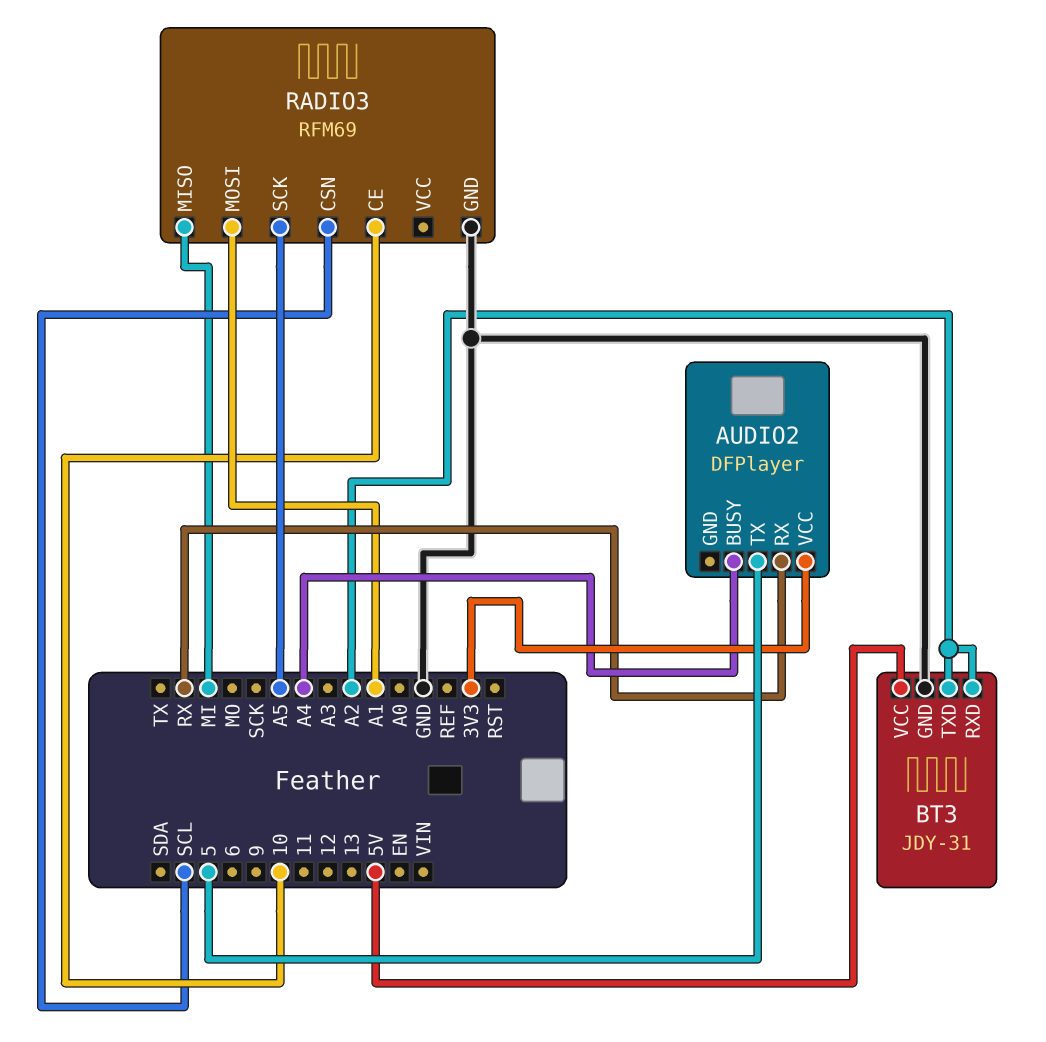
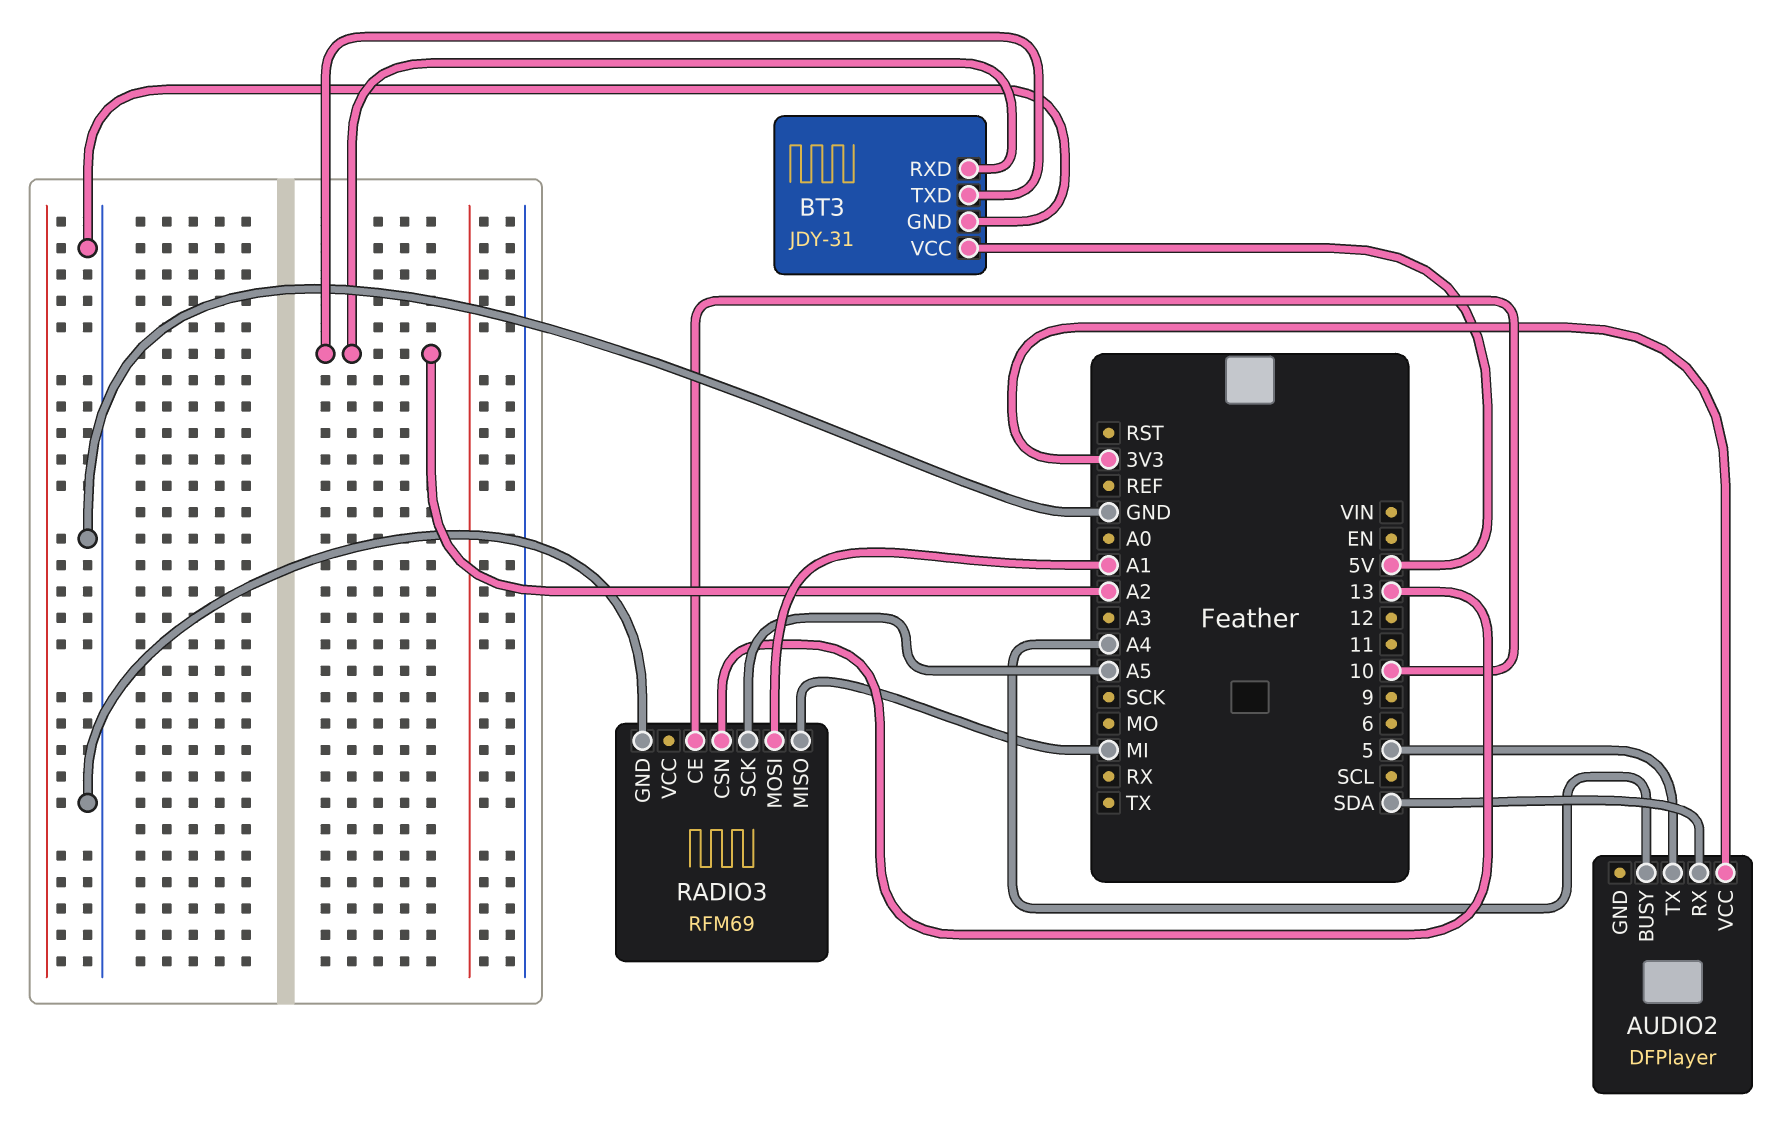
AUDIO2 pin RX: RX -> SDA
RADIO3 pin CSN: SCL -> 13

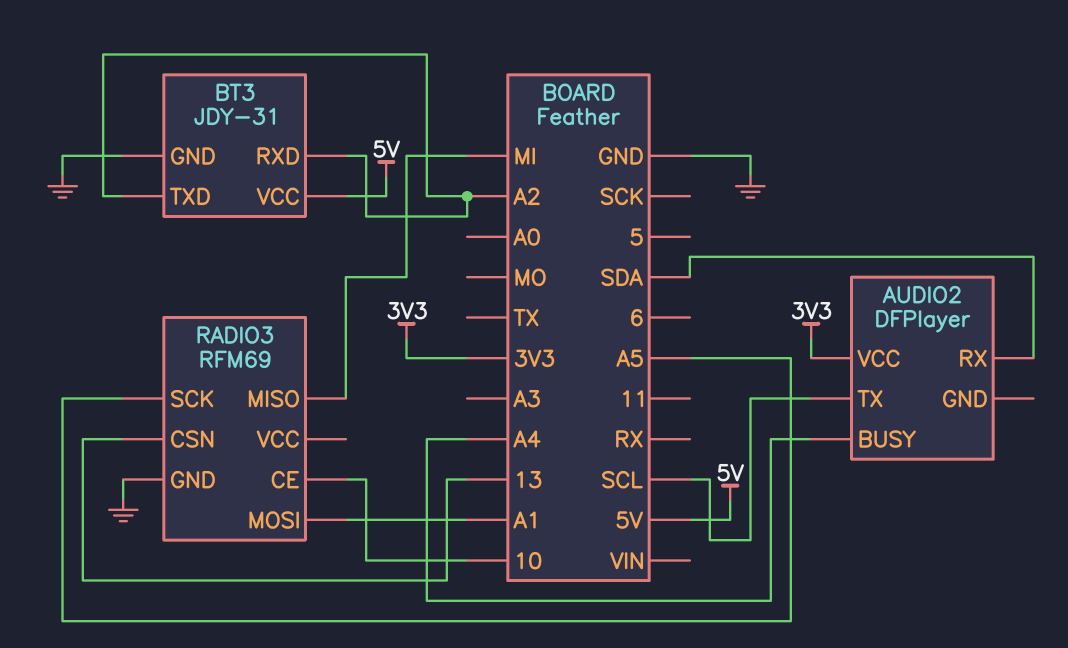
AUDIO2 pin TX: 5 -> SCL

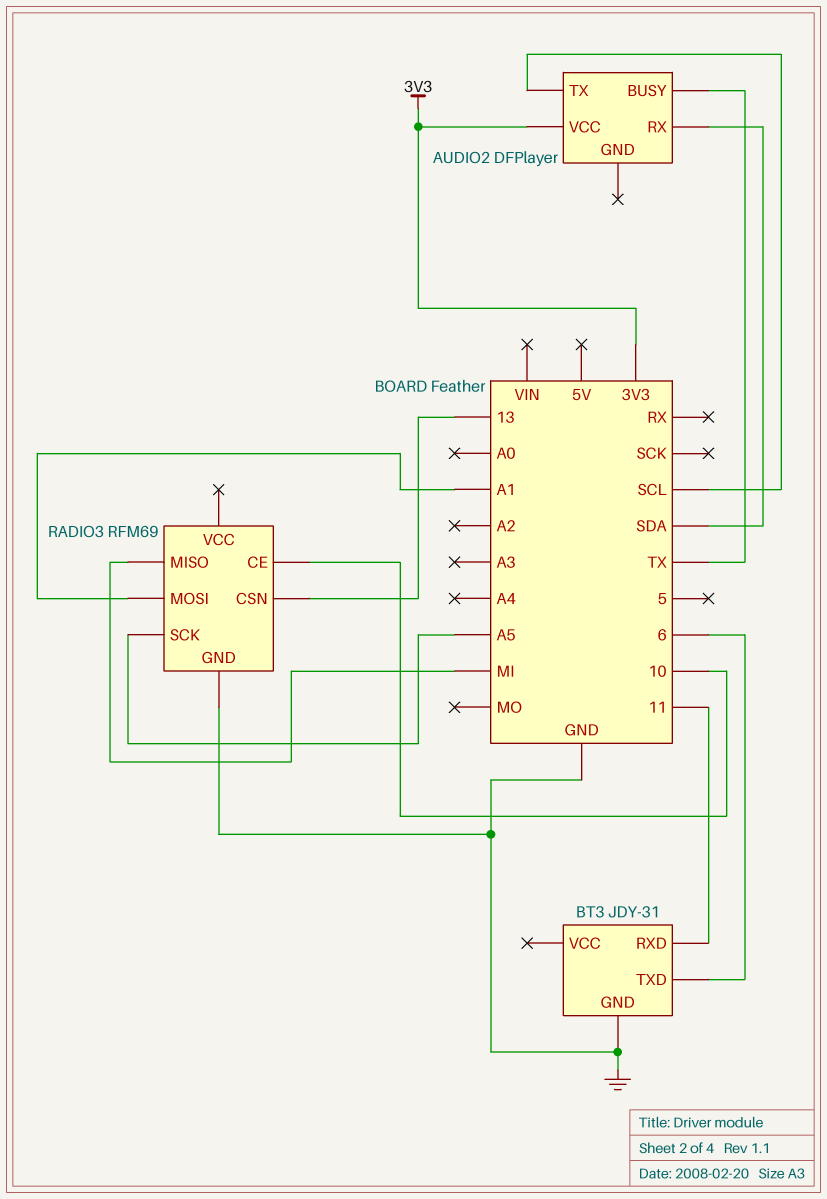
AUDIO2 pin BUSY: A4 -> TX
BT3 pin RXD: A2 -> 11
BT3 pin TXD: A2 -> 6
BT3 pin VCC: 5V -> none

